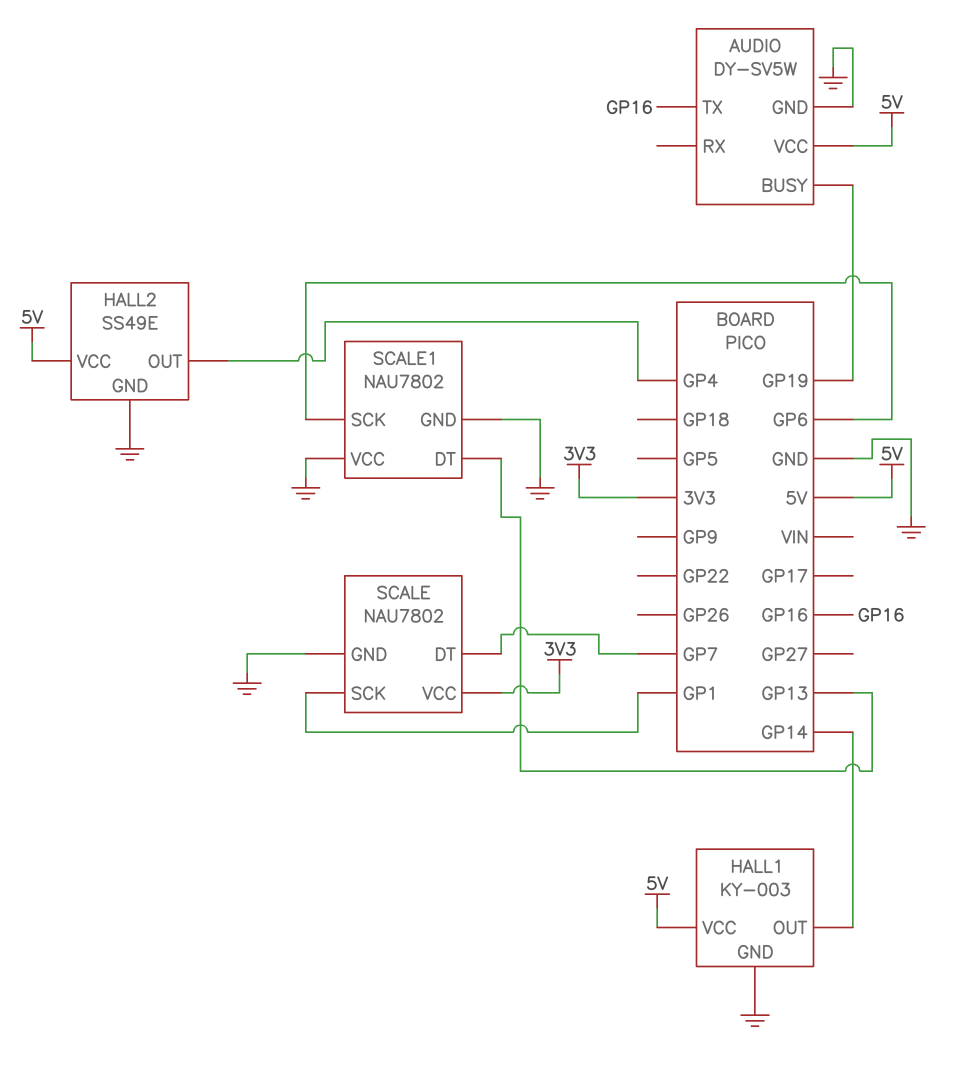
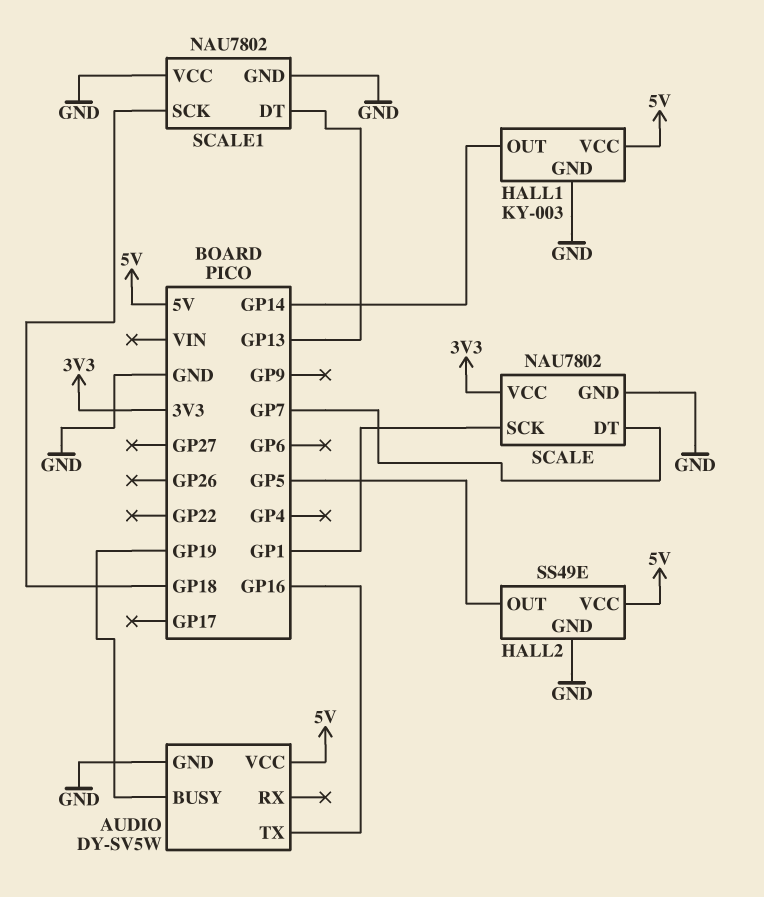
HALL2 pin OUT: GP4 -> GP5
SCALE1 pin SCK: GP6 -> GP18

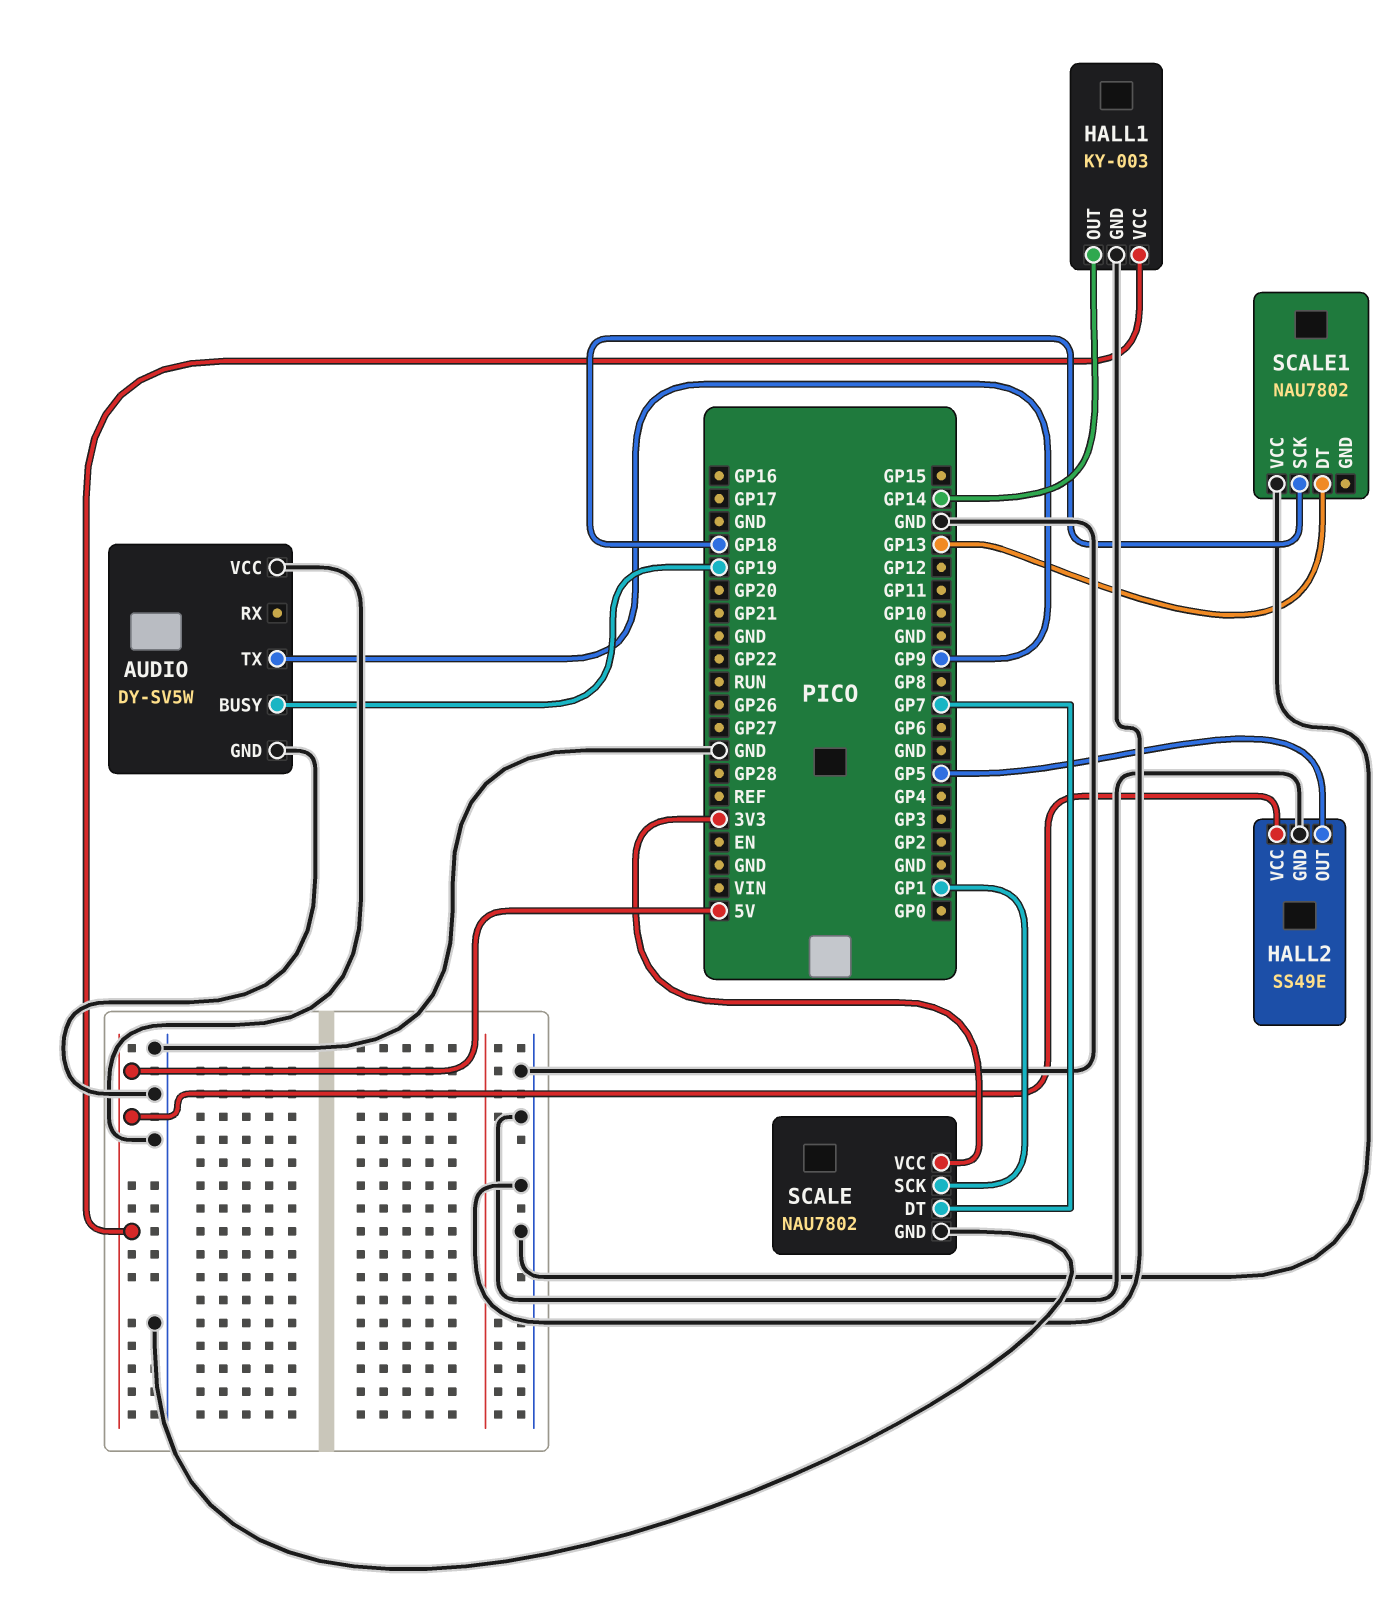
AUDIO pin TX: GP16 -> GP9
AUDIO pin VCC: 5V -> GND
SCALE1 pin GND: GND -> none

